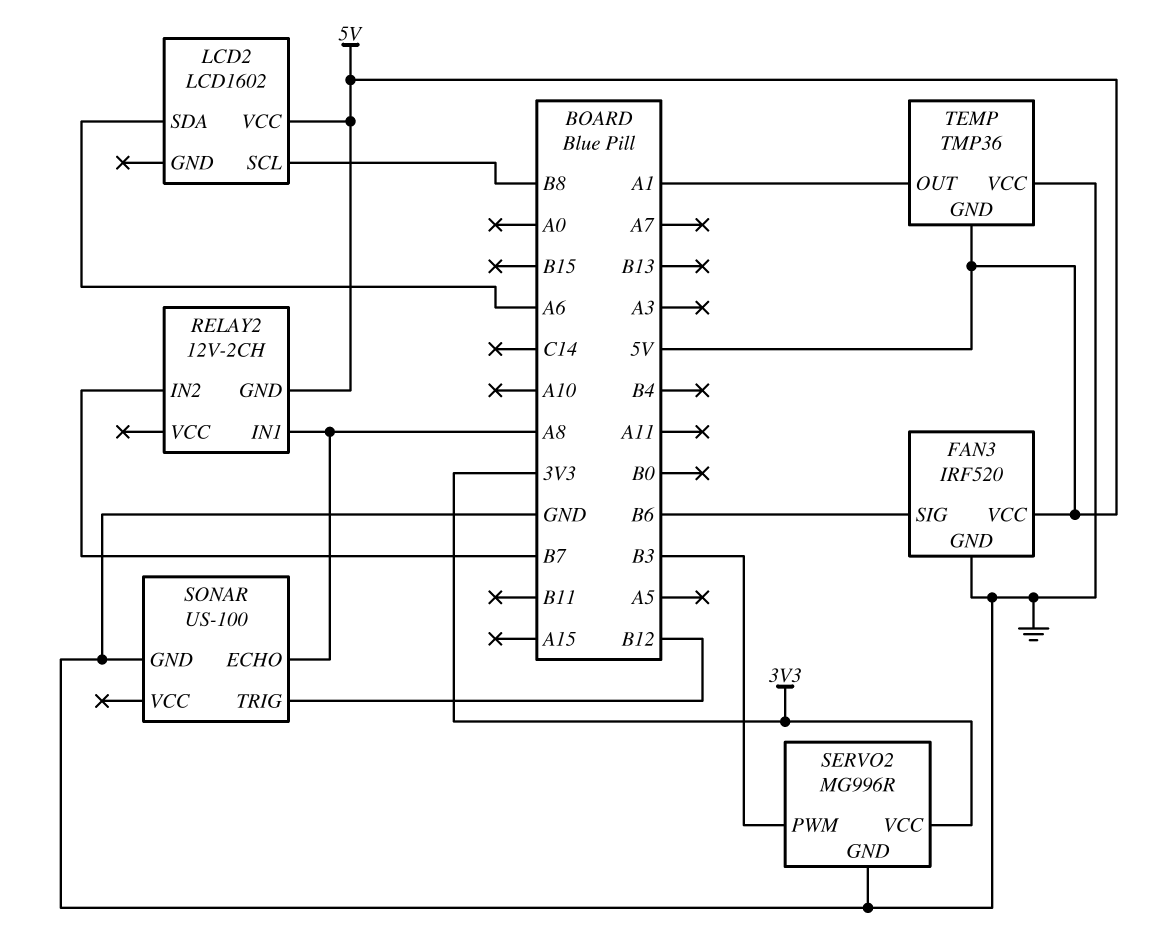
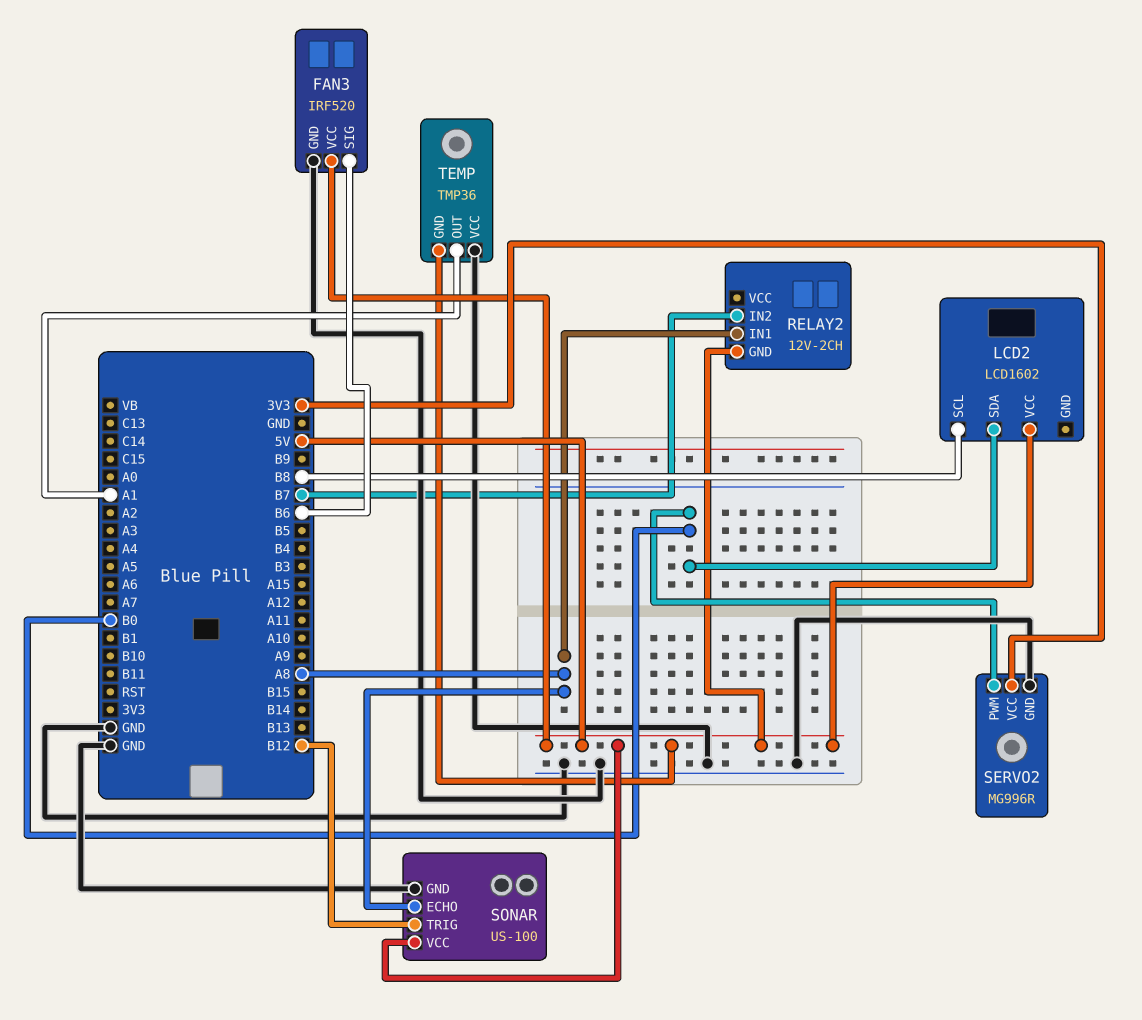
LCD2 pin SDA: A6 -> B0
SERVO2 pin PWM: B3 -> B0
SONAR pin VCC: none -> 5V

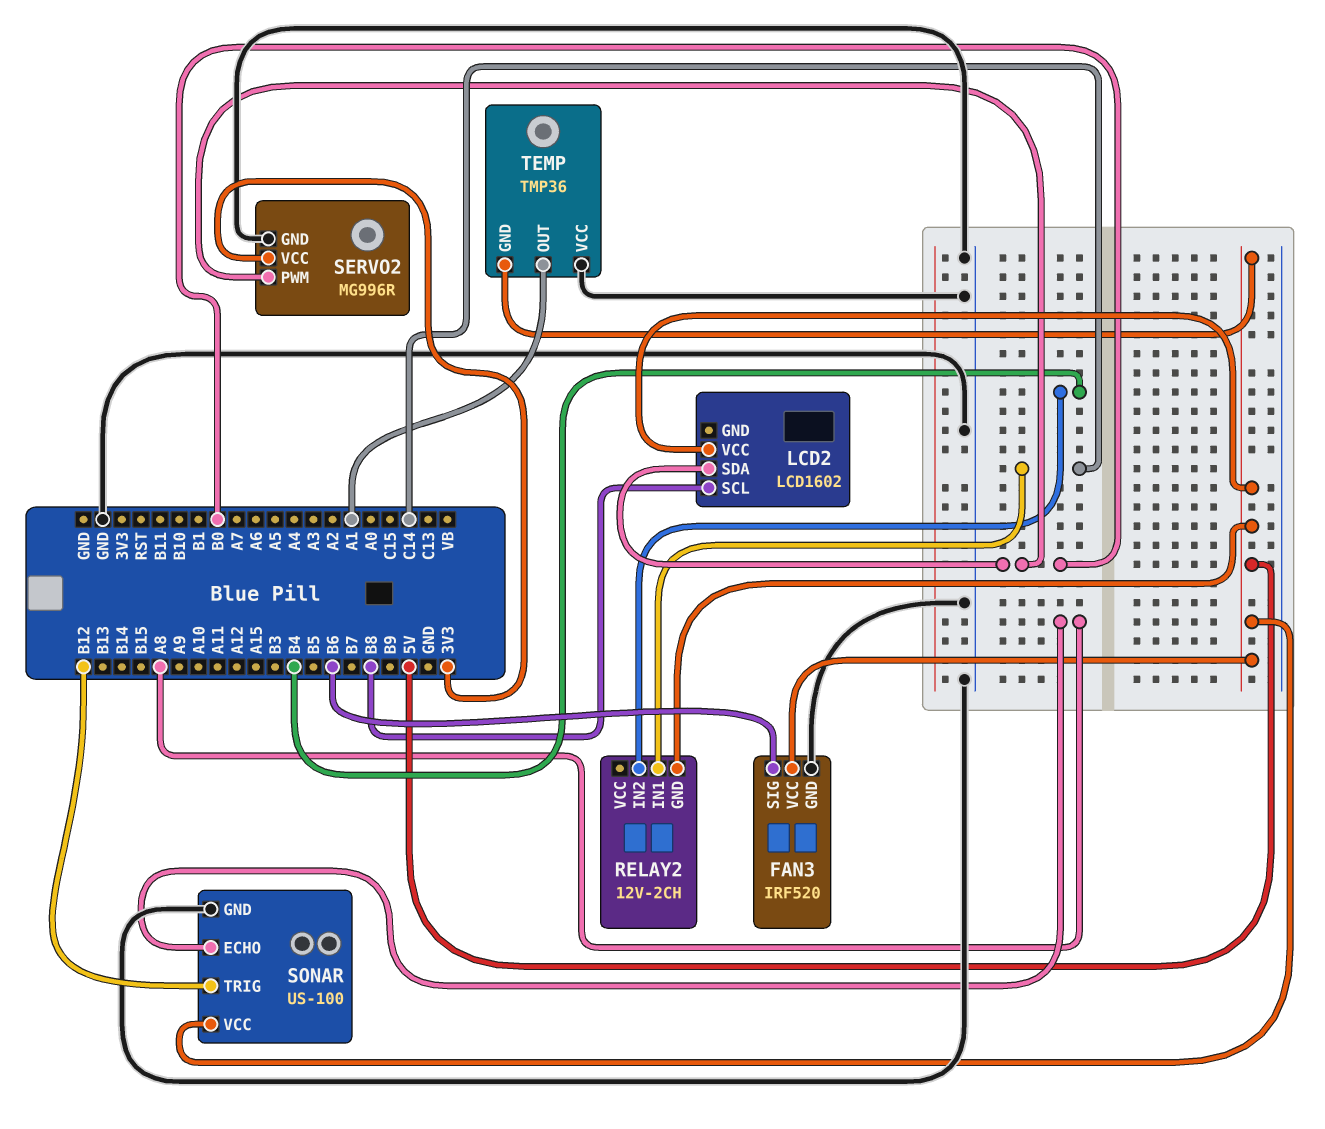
RELAY2 pin IN1: A8 -> C14
RELAY2 pin IN2: B7 -> B4

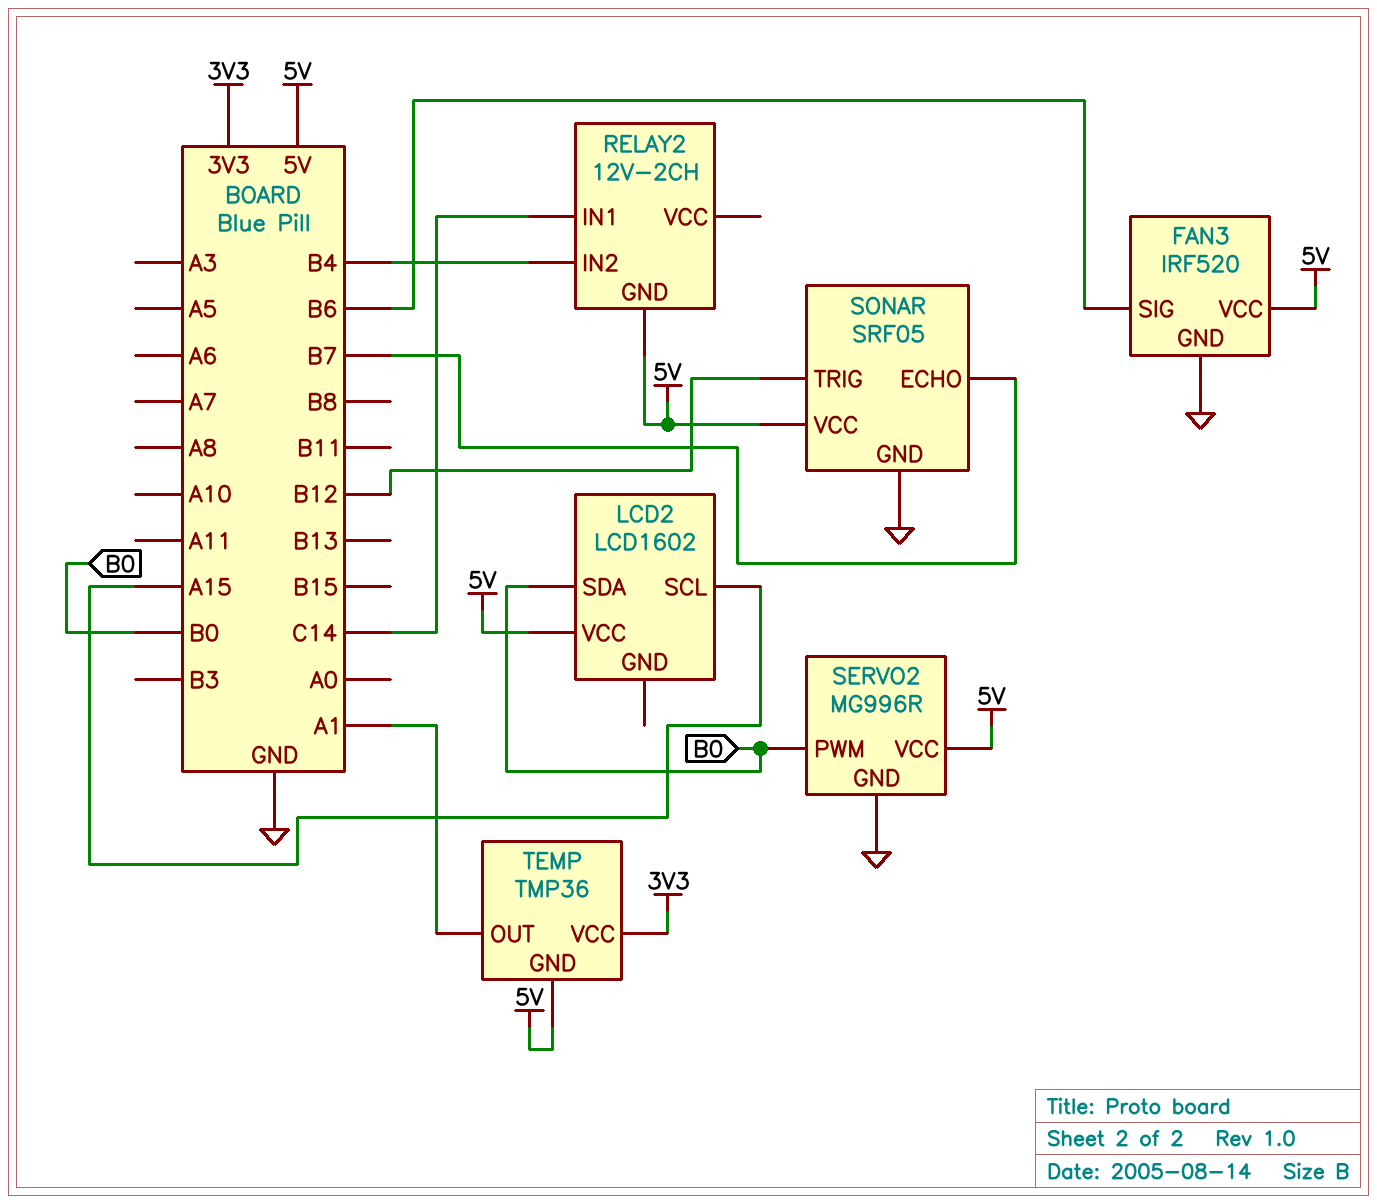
LCD2 pin SCL: B8 -> A15
SERVO2 pin VCC: 3V3 -> 5V
SONAR: US-100 -> SRF05
SONAR pin ECHO: A8 -> B7
TEMP pin VCC: GND -> 3V3

